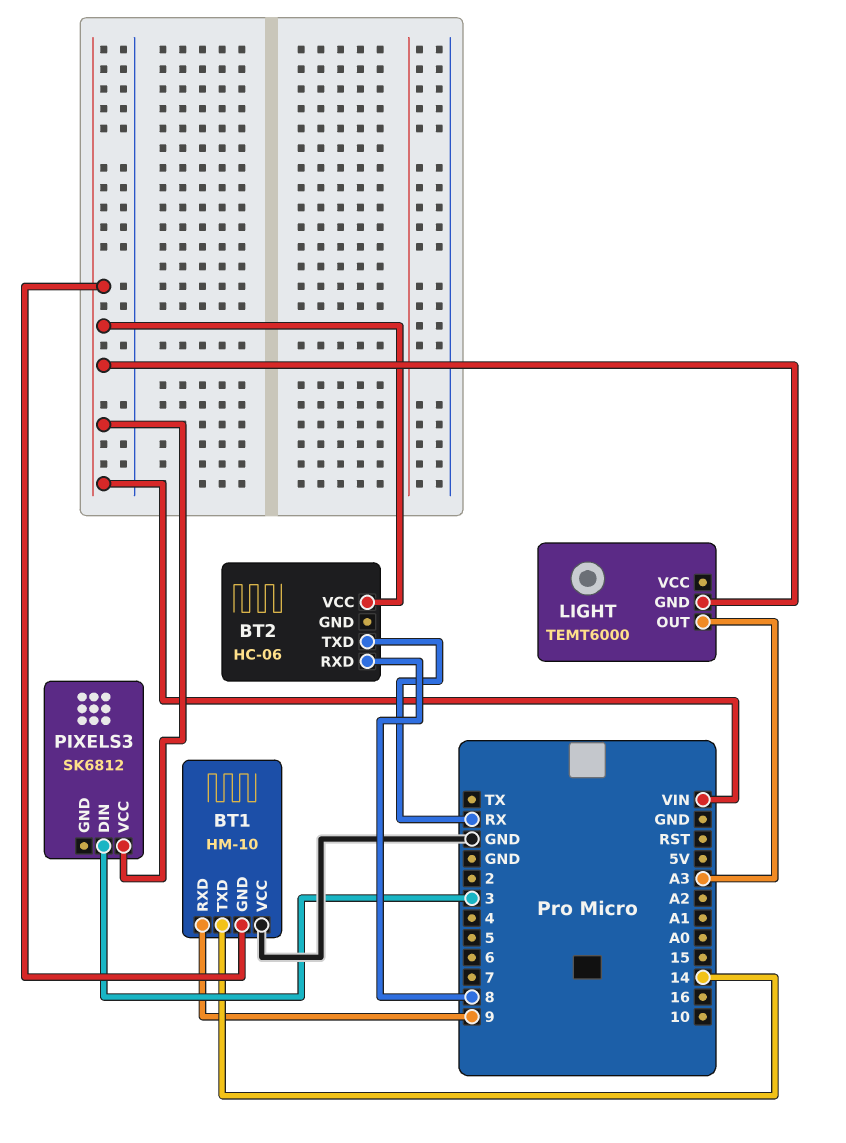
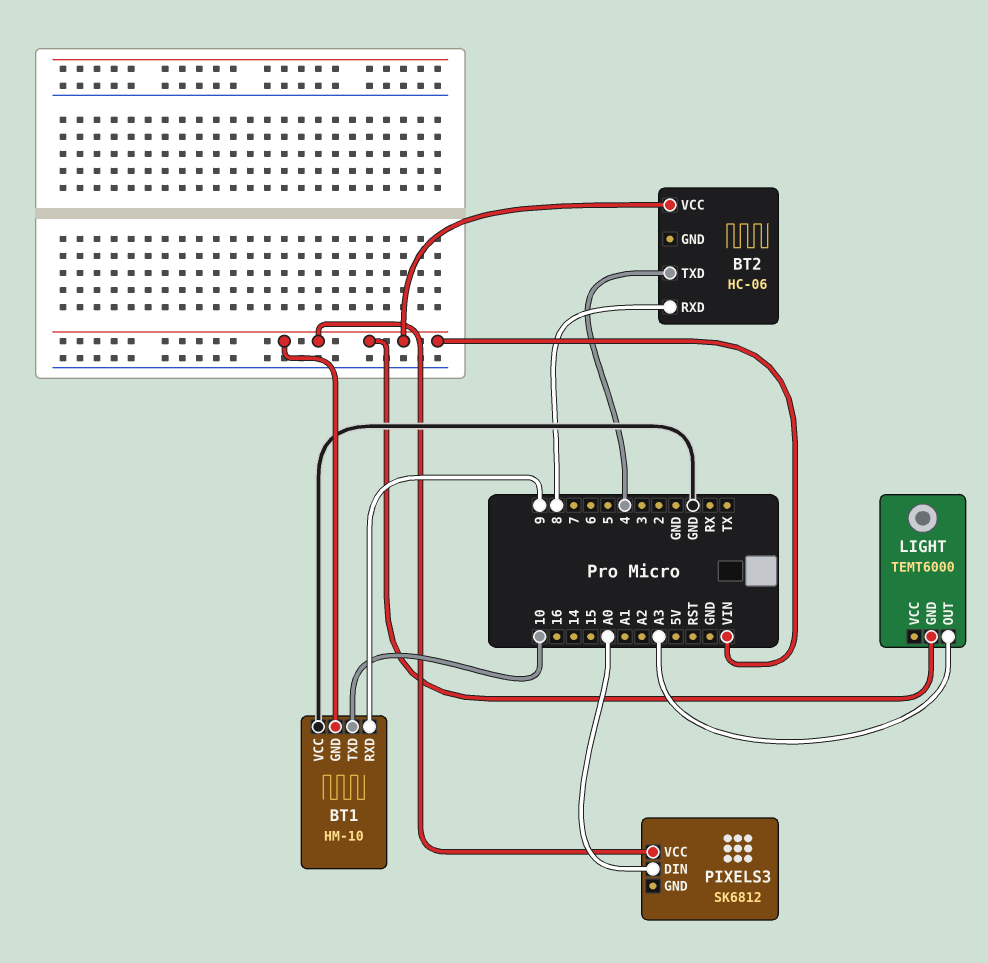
BT1 pin TXD: 14 -> 10
BT2 pin TXD: RX -> 4
PIXELS3 pin DIN: 3 -> A0

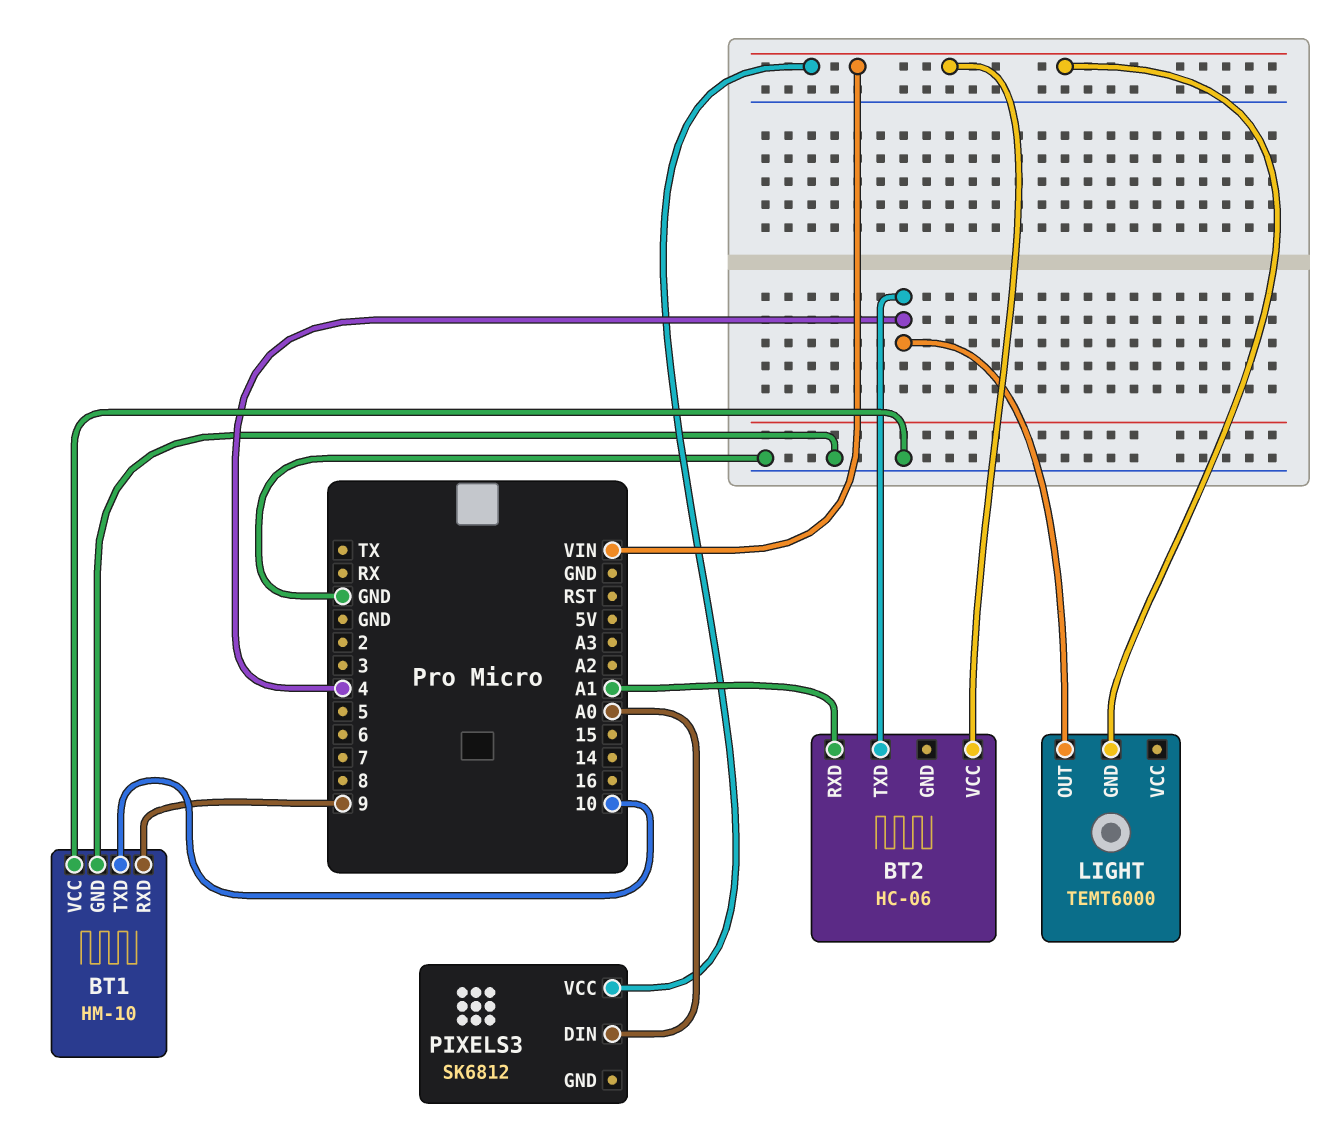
BT1 pin GND: VIN -> GND
BT2 pin RXD: 8 -> A1
LIGHT pin OUT: A3 -> 4

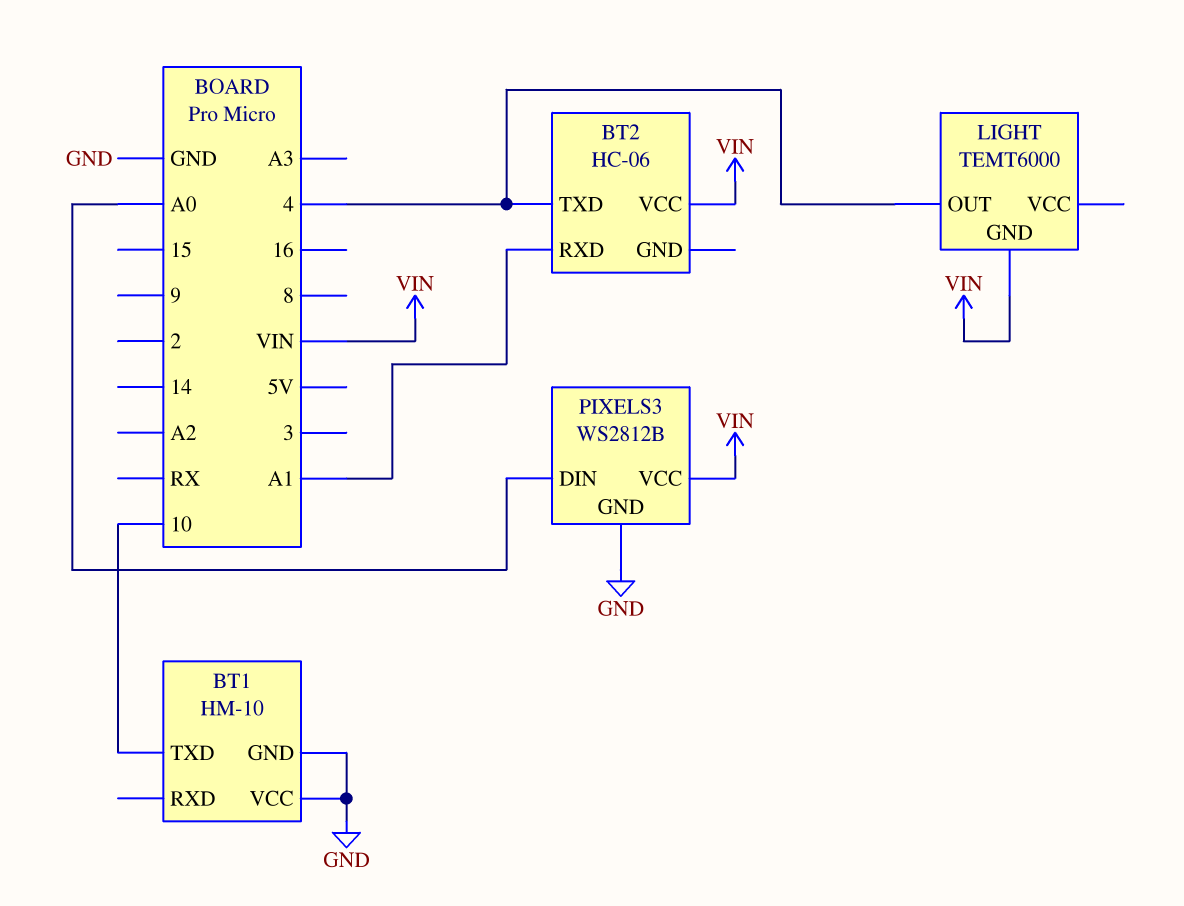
BT1 pin RXD: 9 -> none
PIXELS3: SK6812 -> WS2812B
PIXELS3 pin GND: none -> GND

